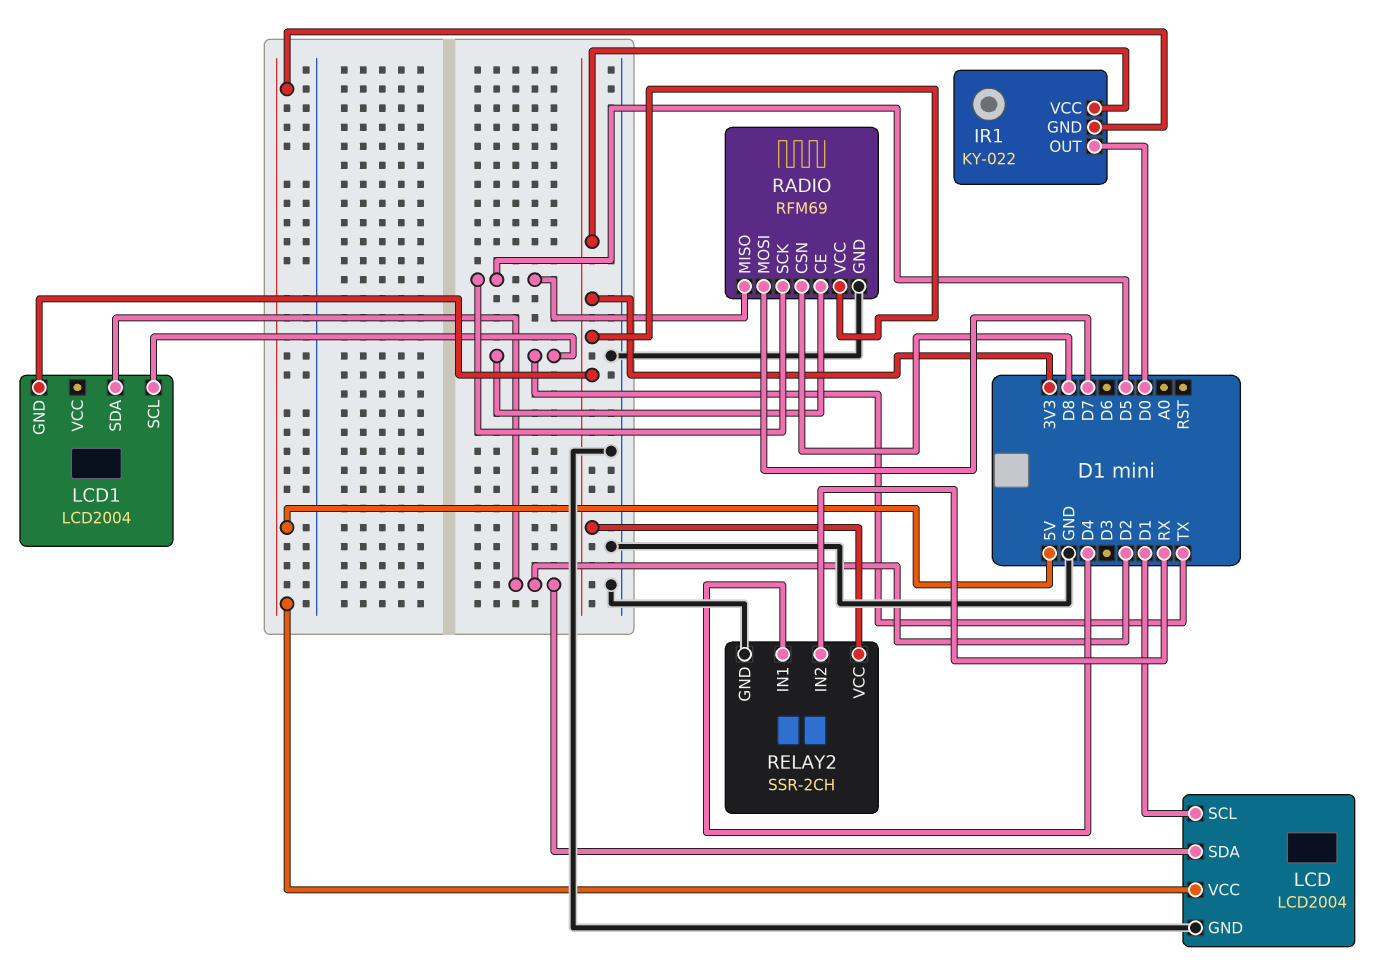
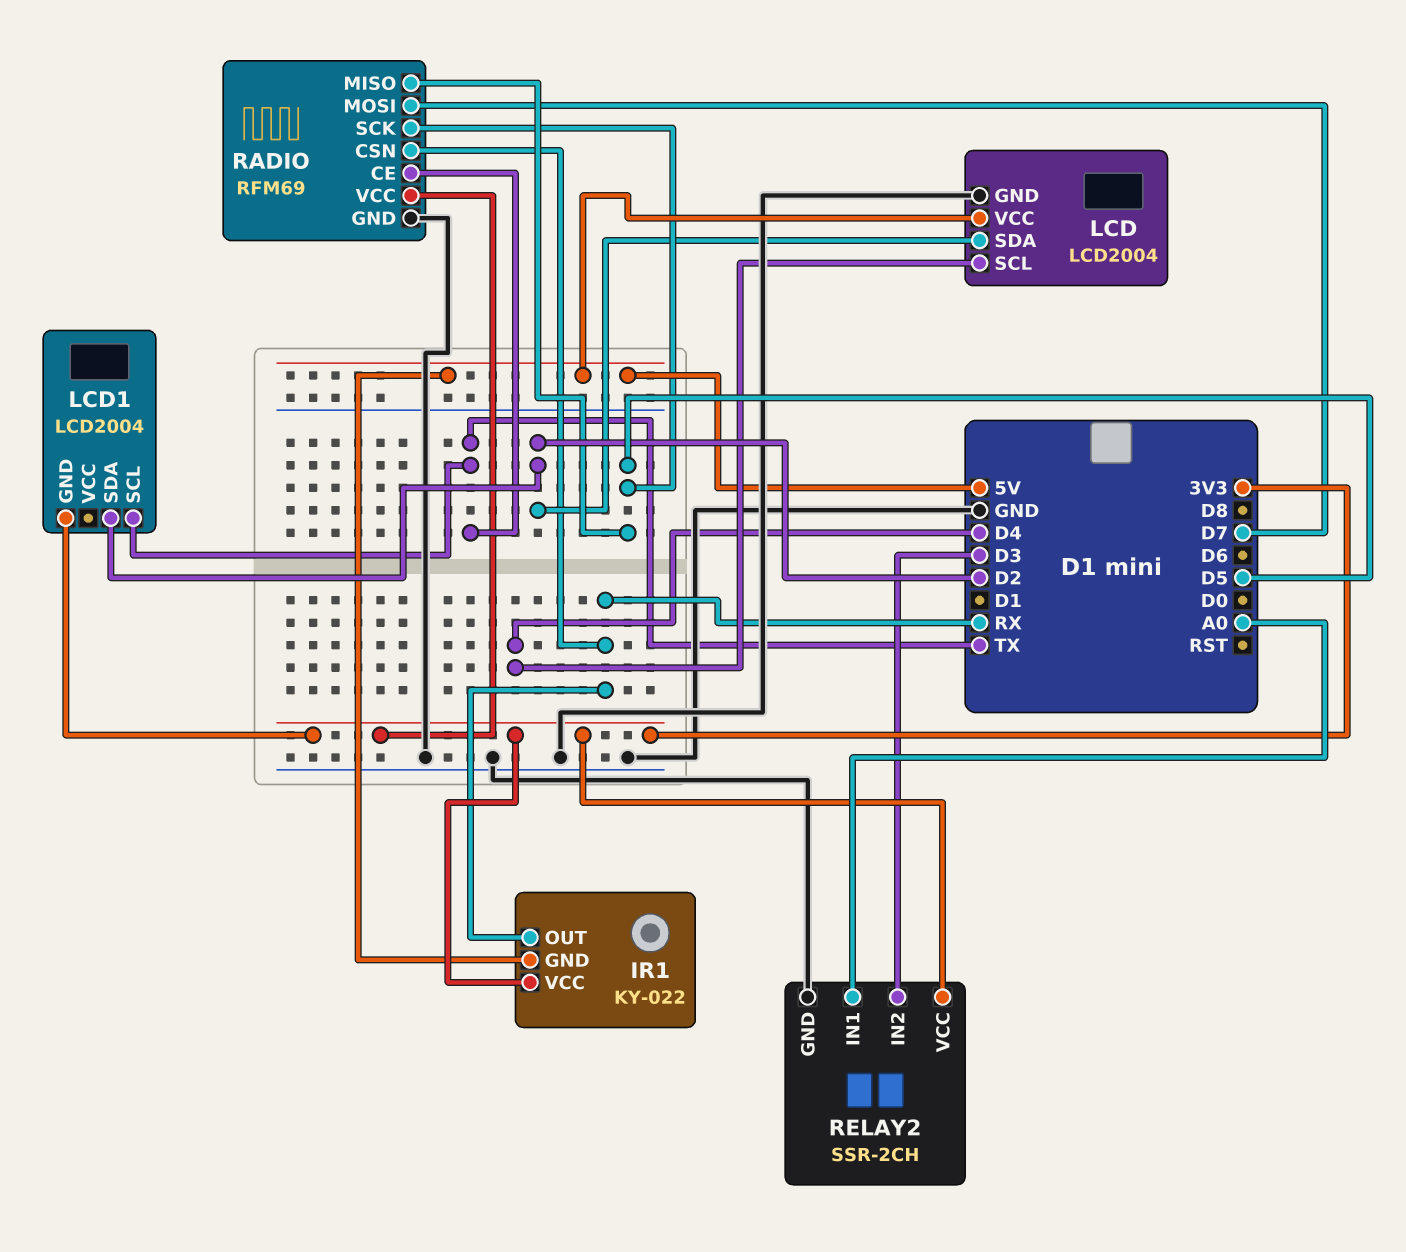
IR1 pin OUT: D0 -> RX
LCD pin SCL: D1 -> D4
RADIO pin CSN: D8 -> RX
RELAY2 pin IN1: D4 -> A0
RELAY2 pin IN2: RX -> D3

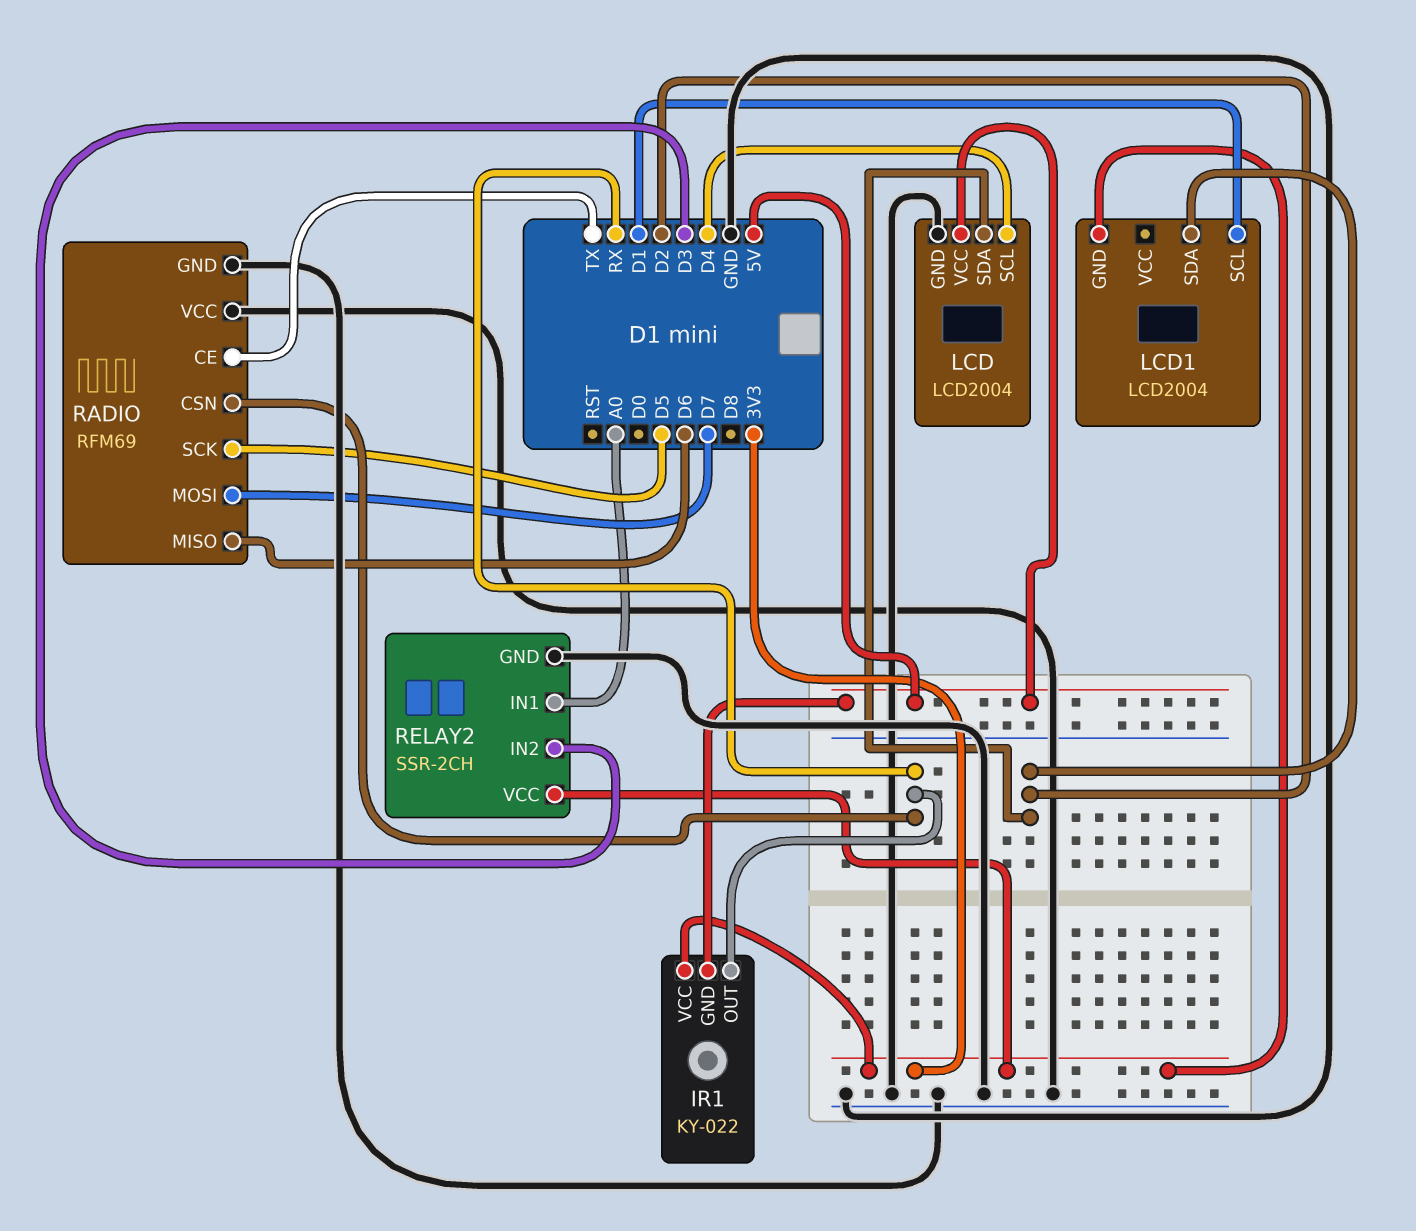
LCD1 pin SCL: TX -> D1
RADIO pin MISO: D5 -> D6
RADIO pin VCC: 3V3 -> GND

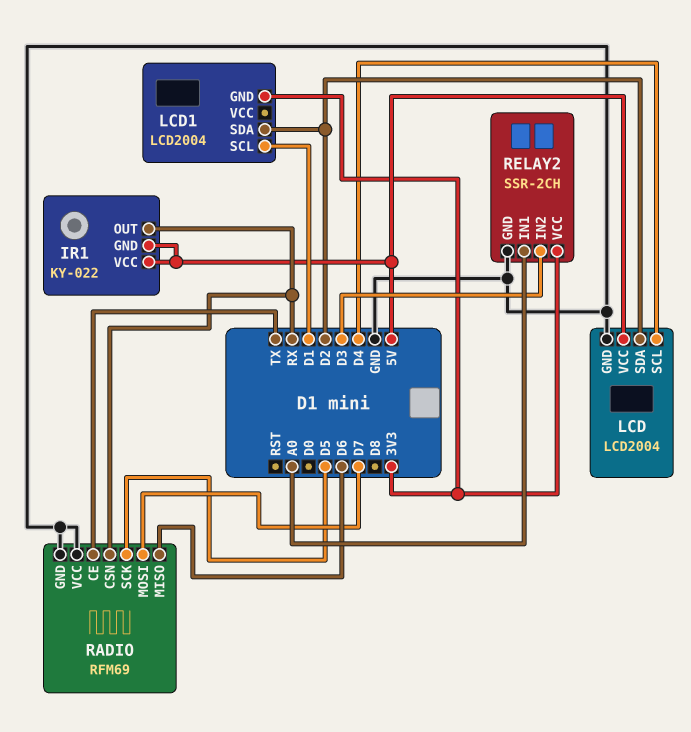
IR1 pin VCC: 3V3 -> 5V

